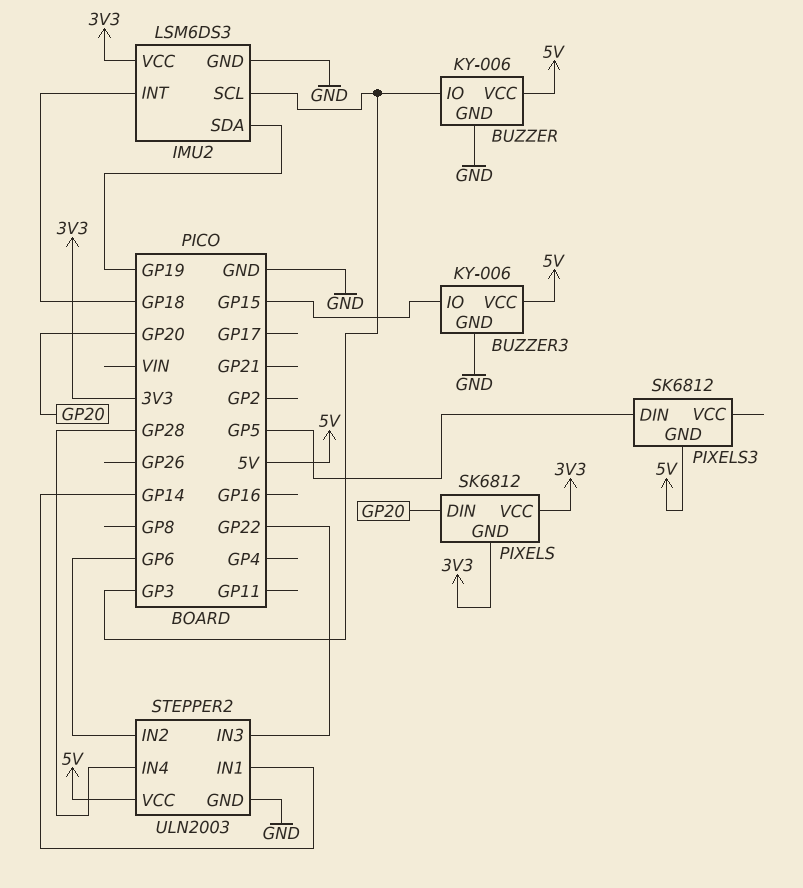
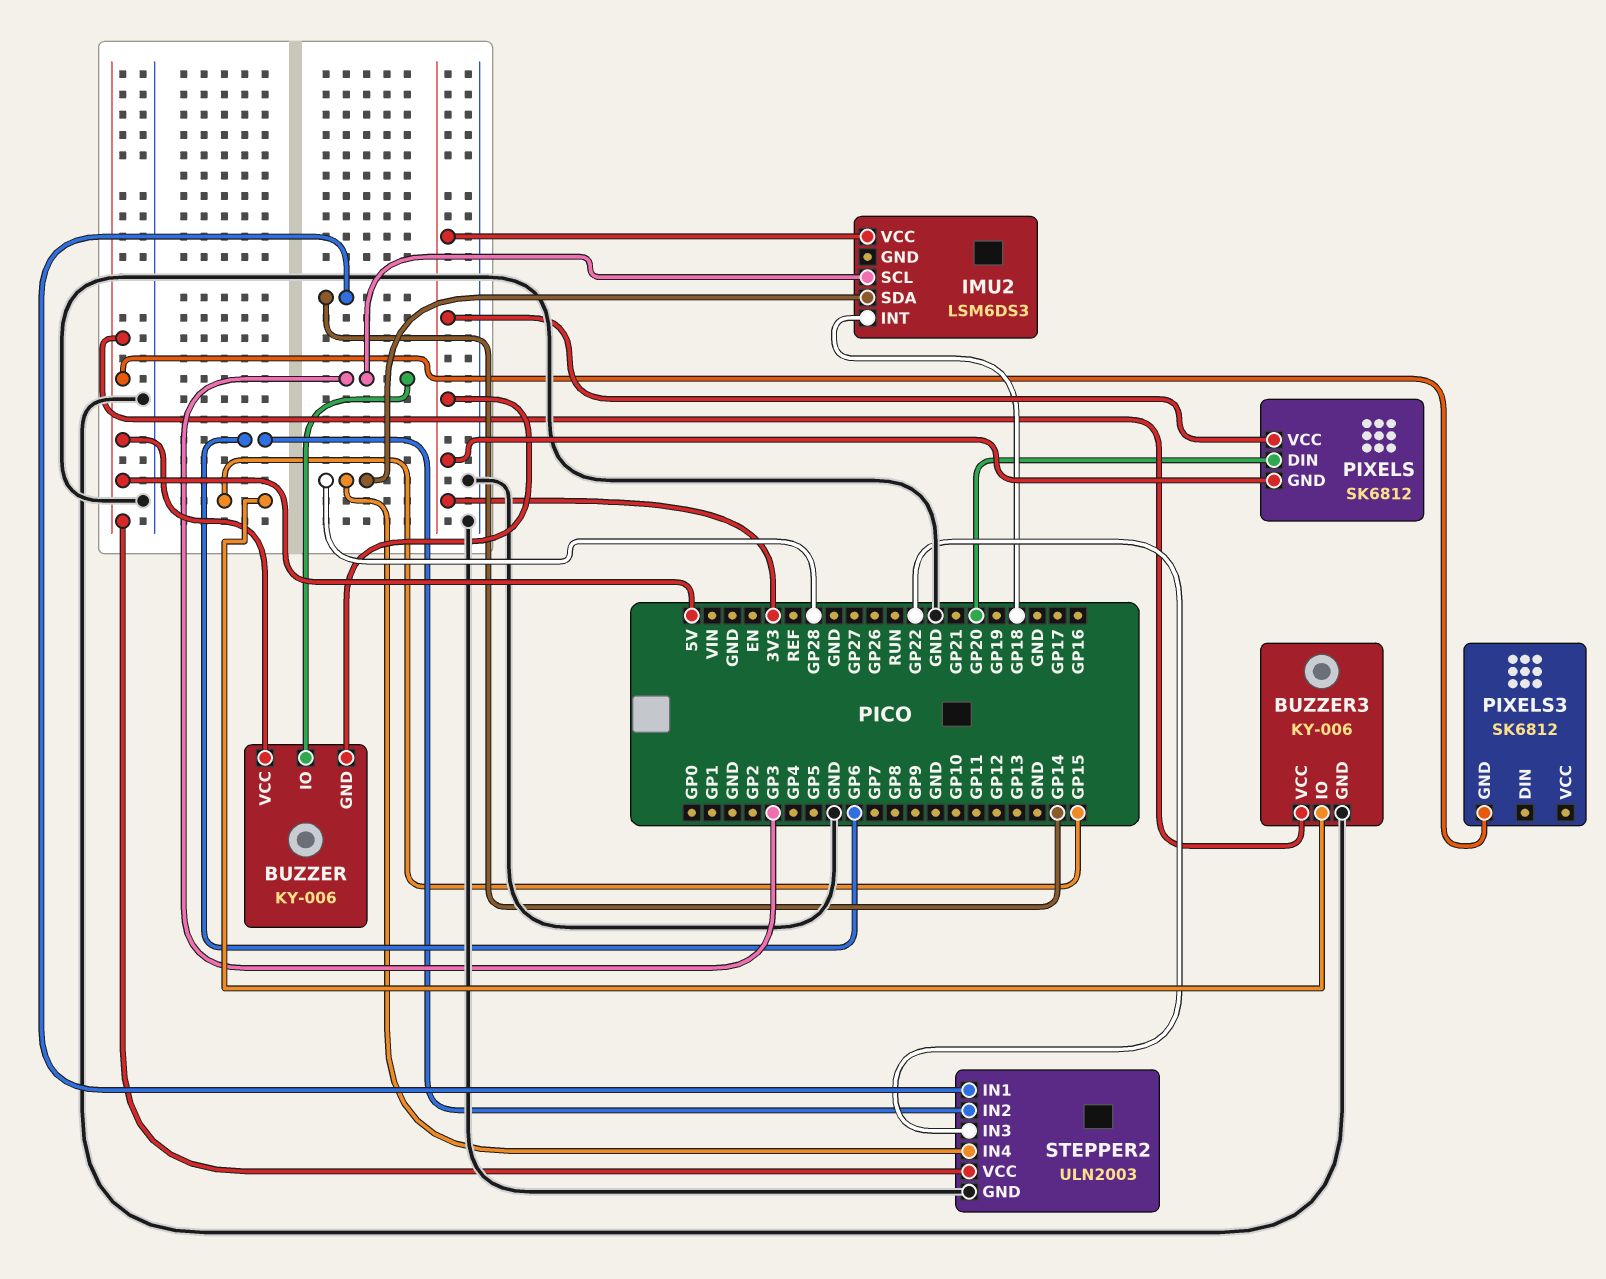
BUZZER pin GND: GND -> 3V3
IMU2 pin GND: GND -> none
IMU2 pin SDA: GP19 -> GP28
PIXELS3 pin DIN: GP5 -> none

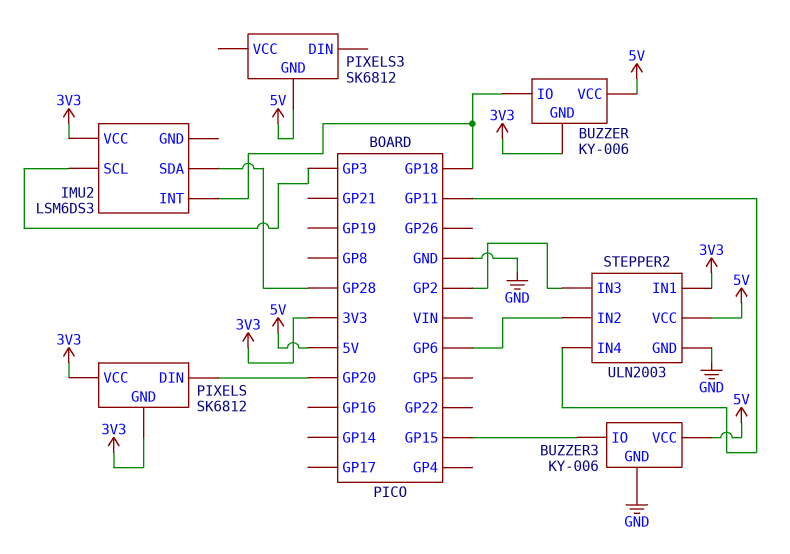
BUZZER pin IO: GP3 -> GP18
STEPPER2 pin IN1: GP14 -> 3V3
STEPPER2 pin IN3: GP22 -> GP2
STEPPER2 pin IN4: GP28 -> GP11

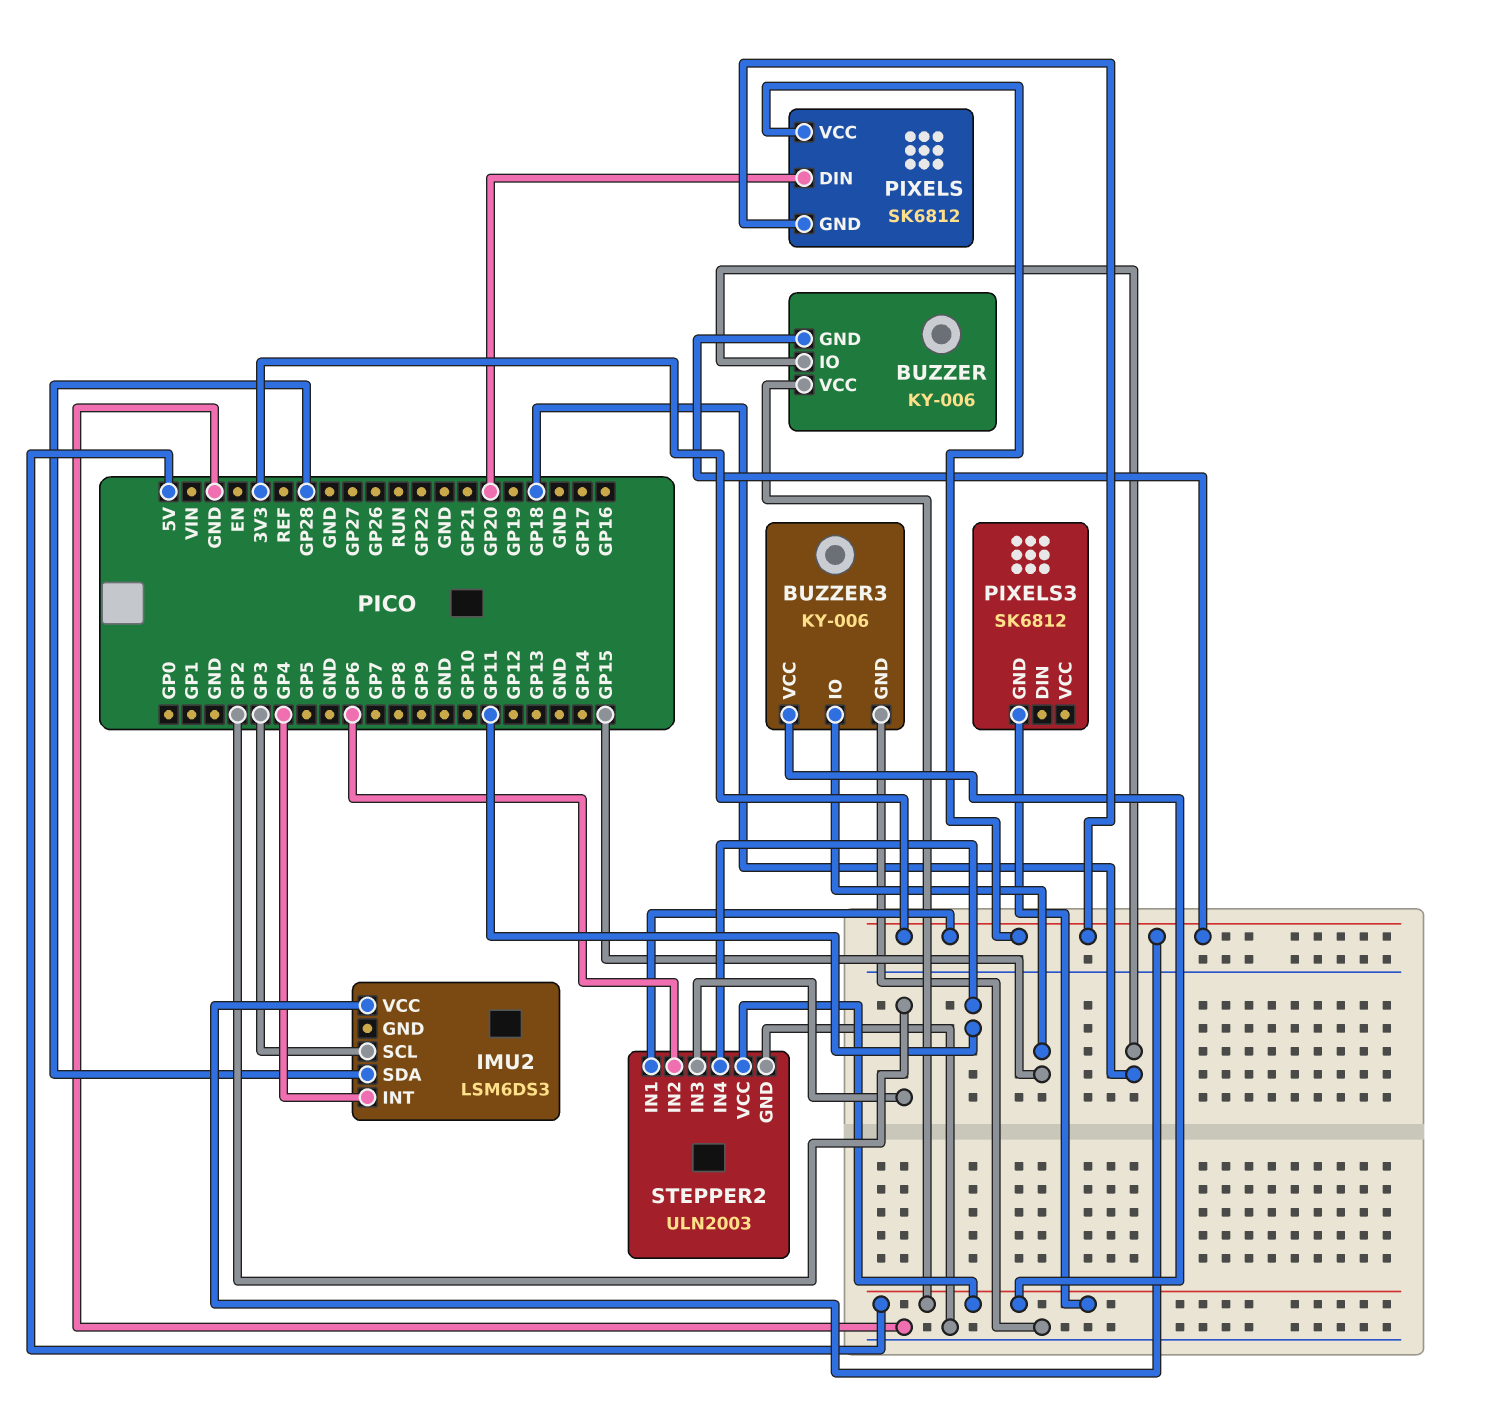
IMU2 pin INT: GP18 -> GP4

